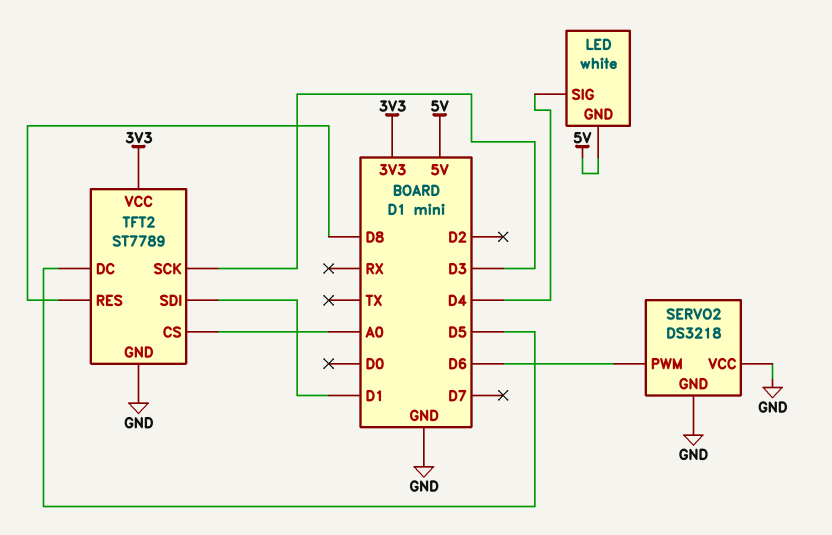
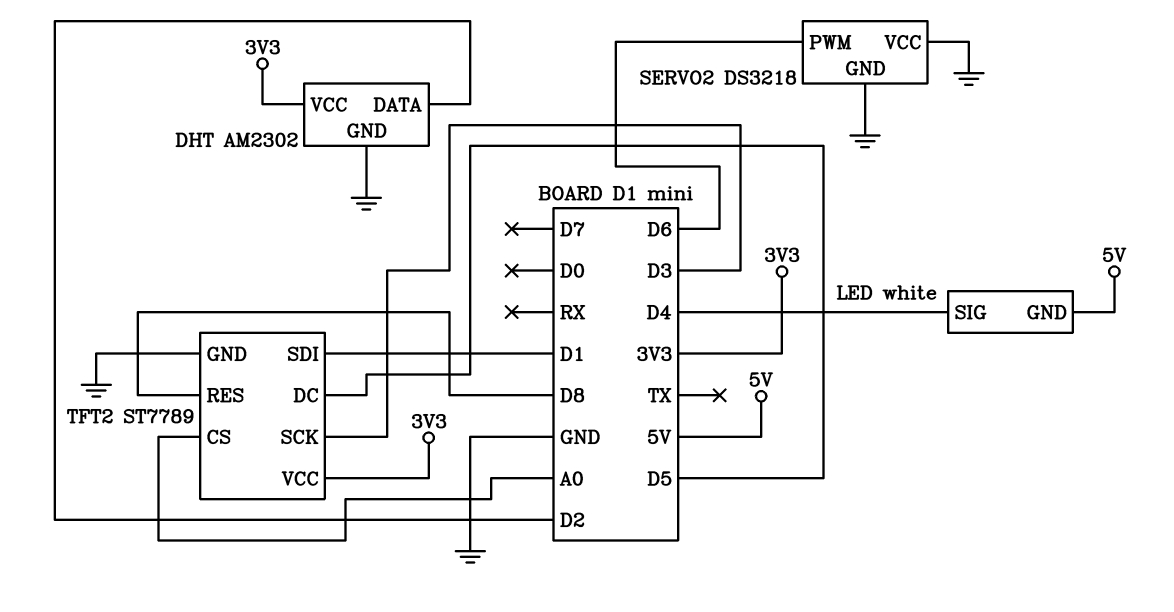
DHT: none -> AM2302
DHT pin DATA: none -> D2
DHT pin GND: none -> GND
DHT pin VCC: none -> 3V3

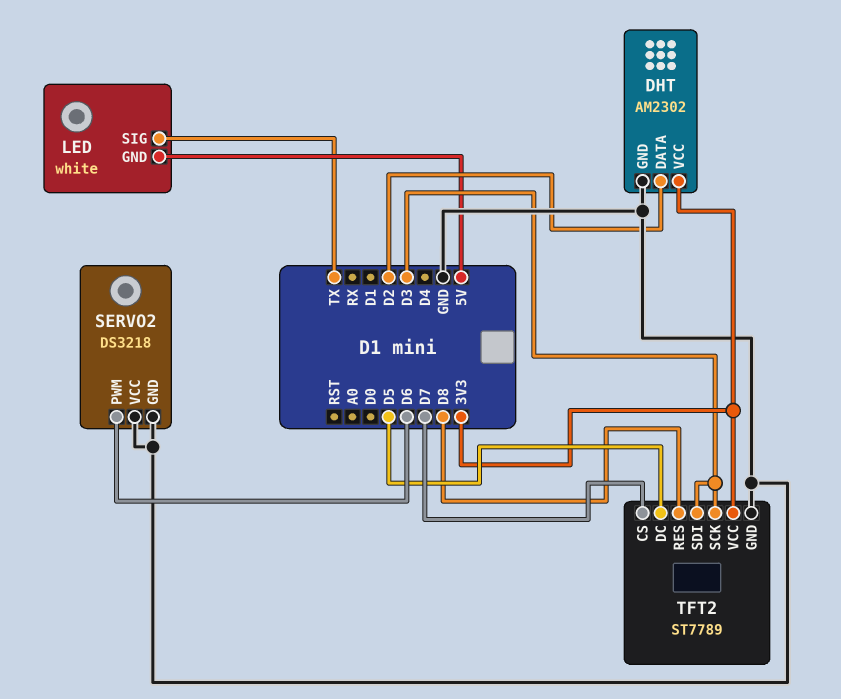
LED pin SIG: D4 -> TX
TFT2 pin CS: A0 -> D7
TFT2 pin SDI: D1 -> D3

